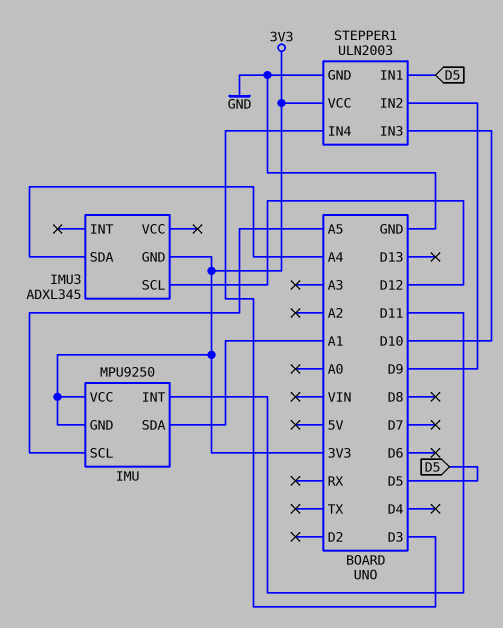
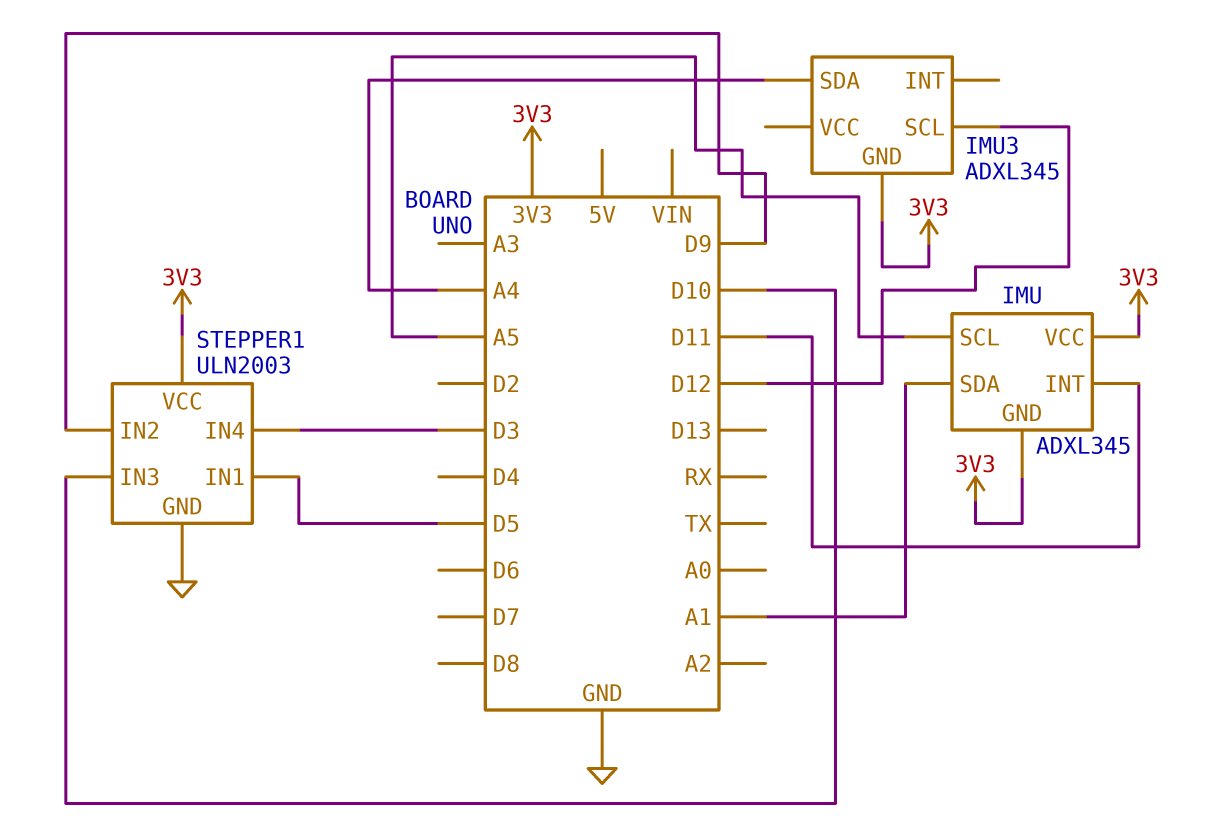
IMU: MPU9250 -> ADXL345

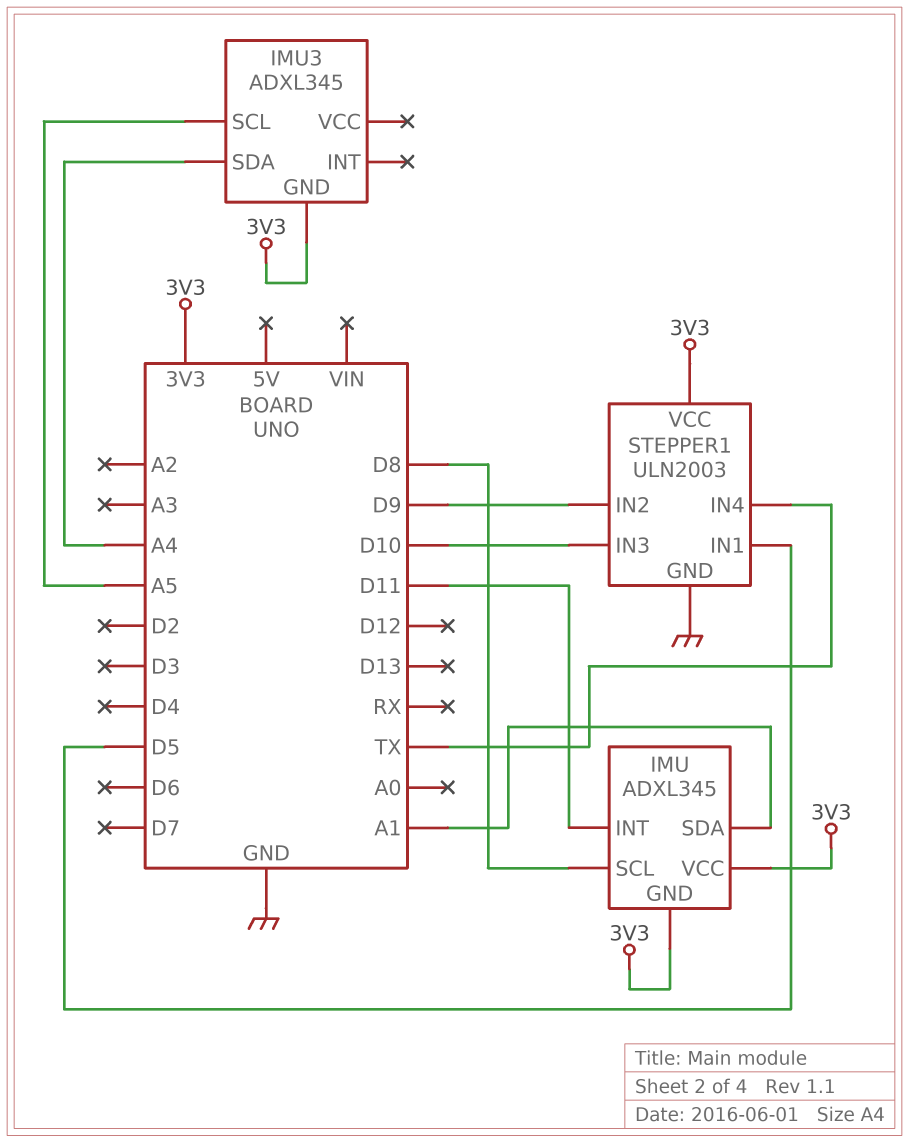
IMU pin SCL: A5 -> D8
IMU3 pin SCL: D12 -> A5
STEPPER1 pin IN4: D3 -> TX

